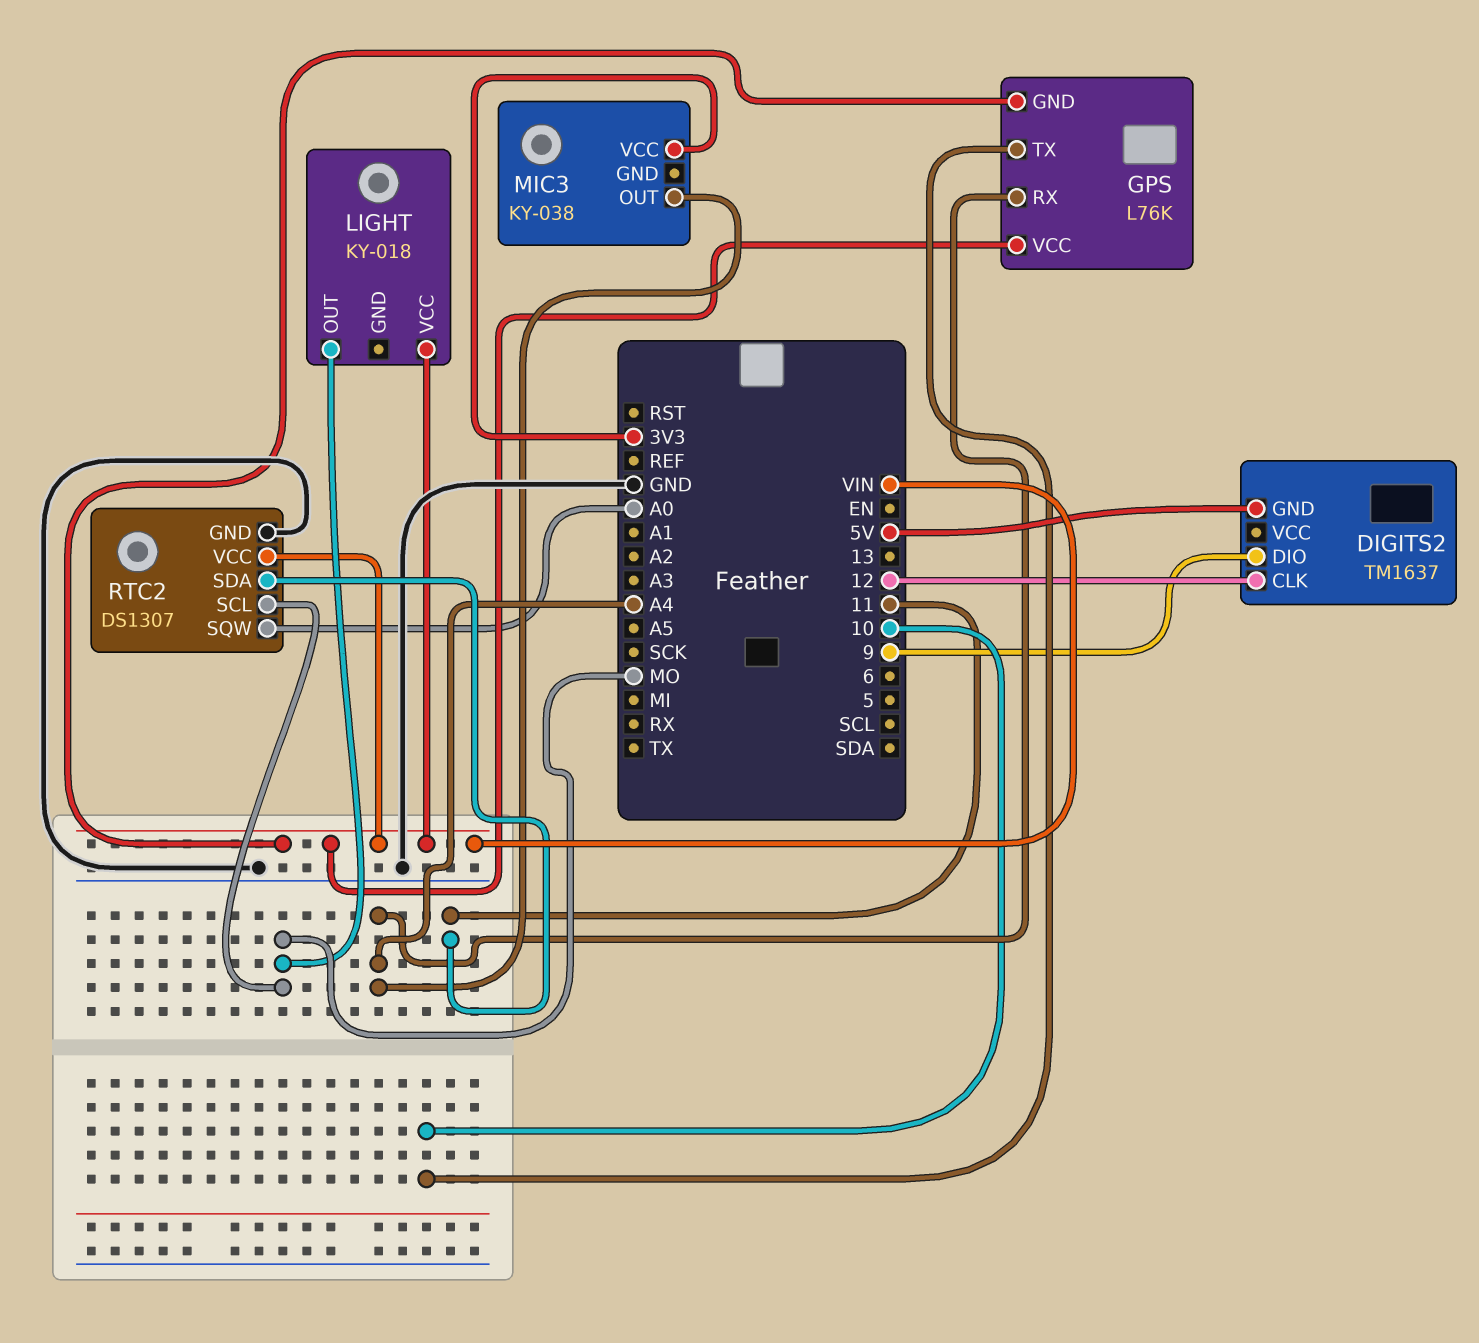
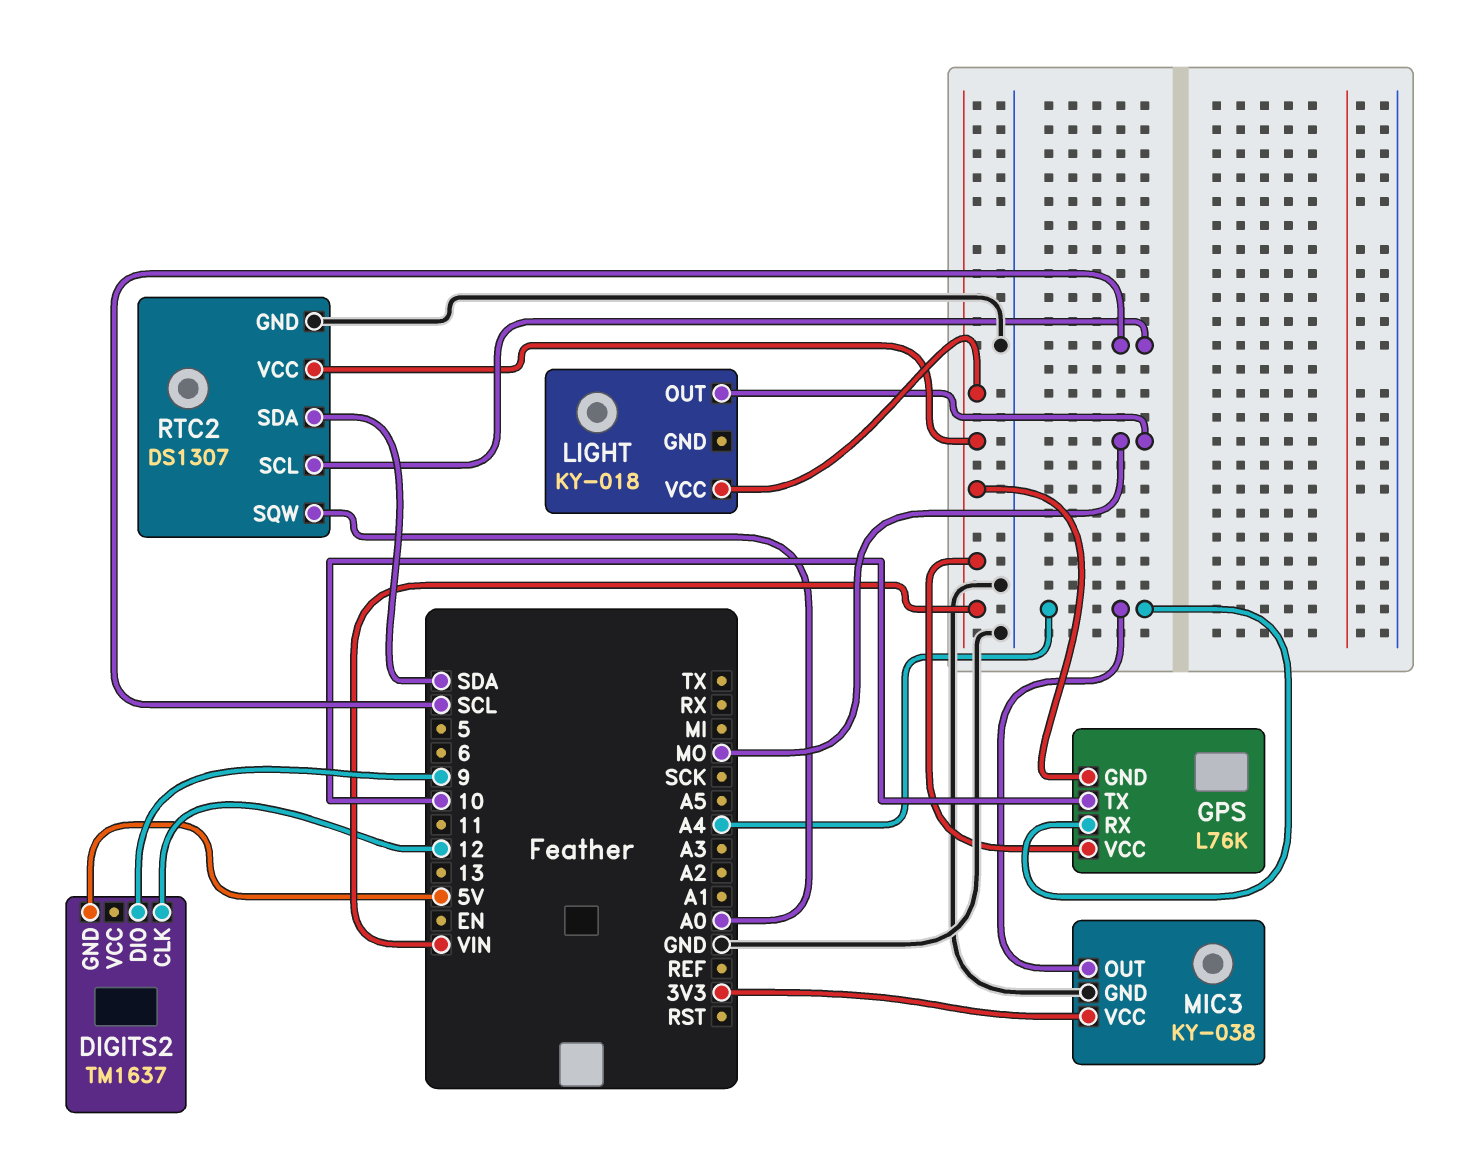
MIC3 pin GND: none -> GND
RTC2 pin SCL: MO -> SCL
RTC2 pin SDA: 11 -> SDA

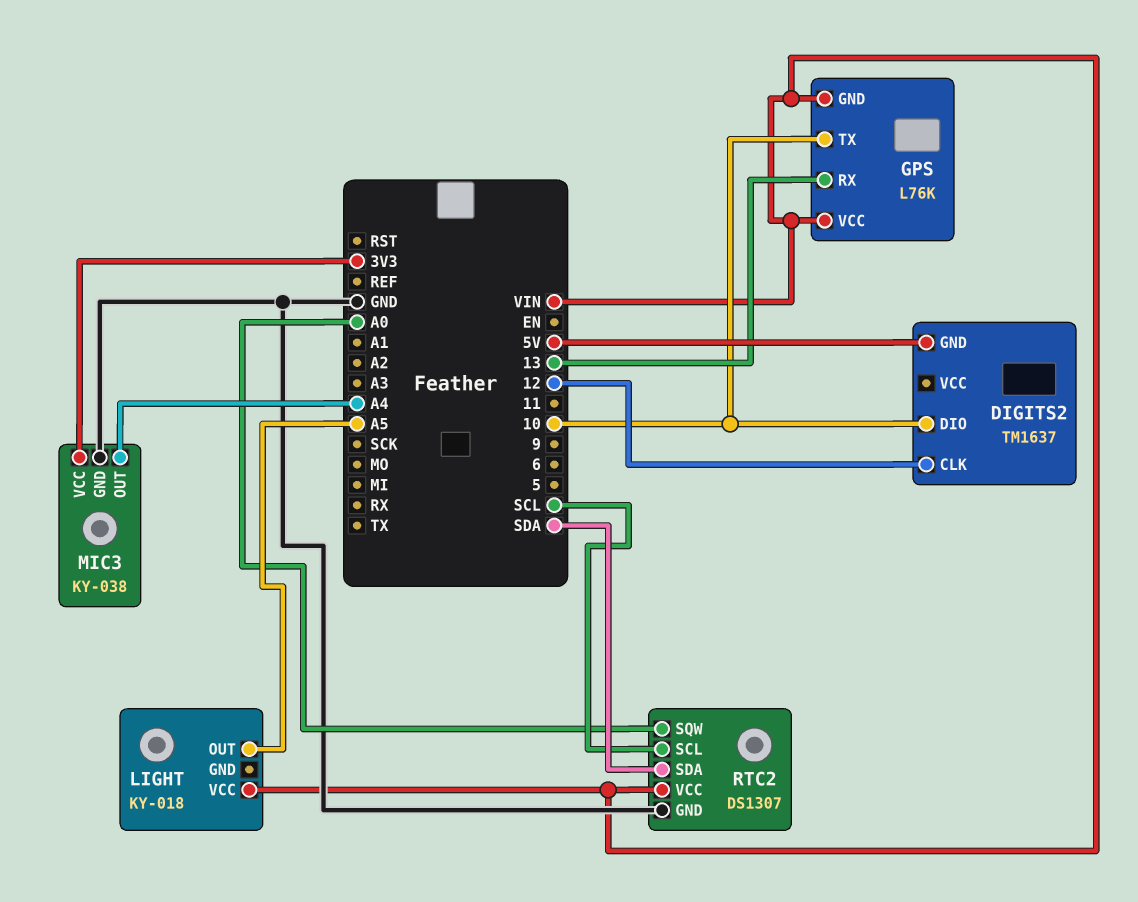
DIGITS2 pin DIO: 9 -> 10
GPS pin RX: A4 -> 13
LIGHT pin OUT: MO -> A5

